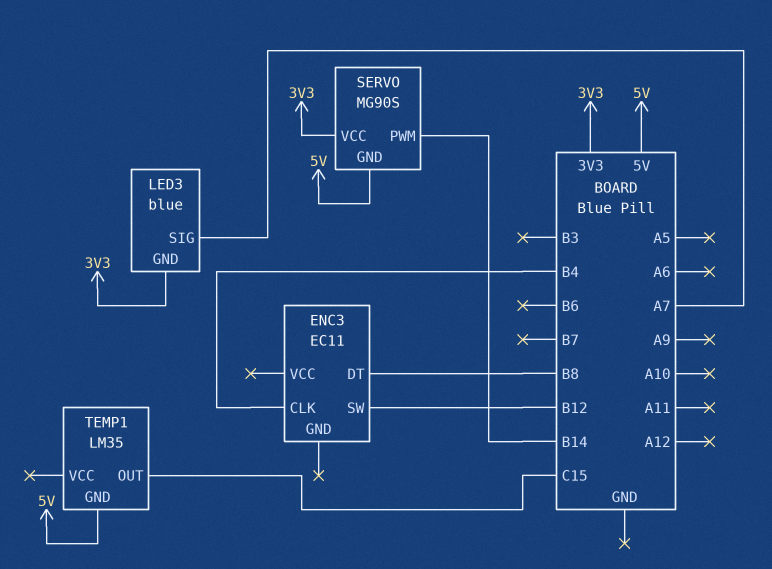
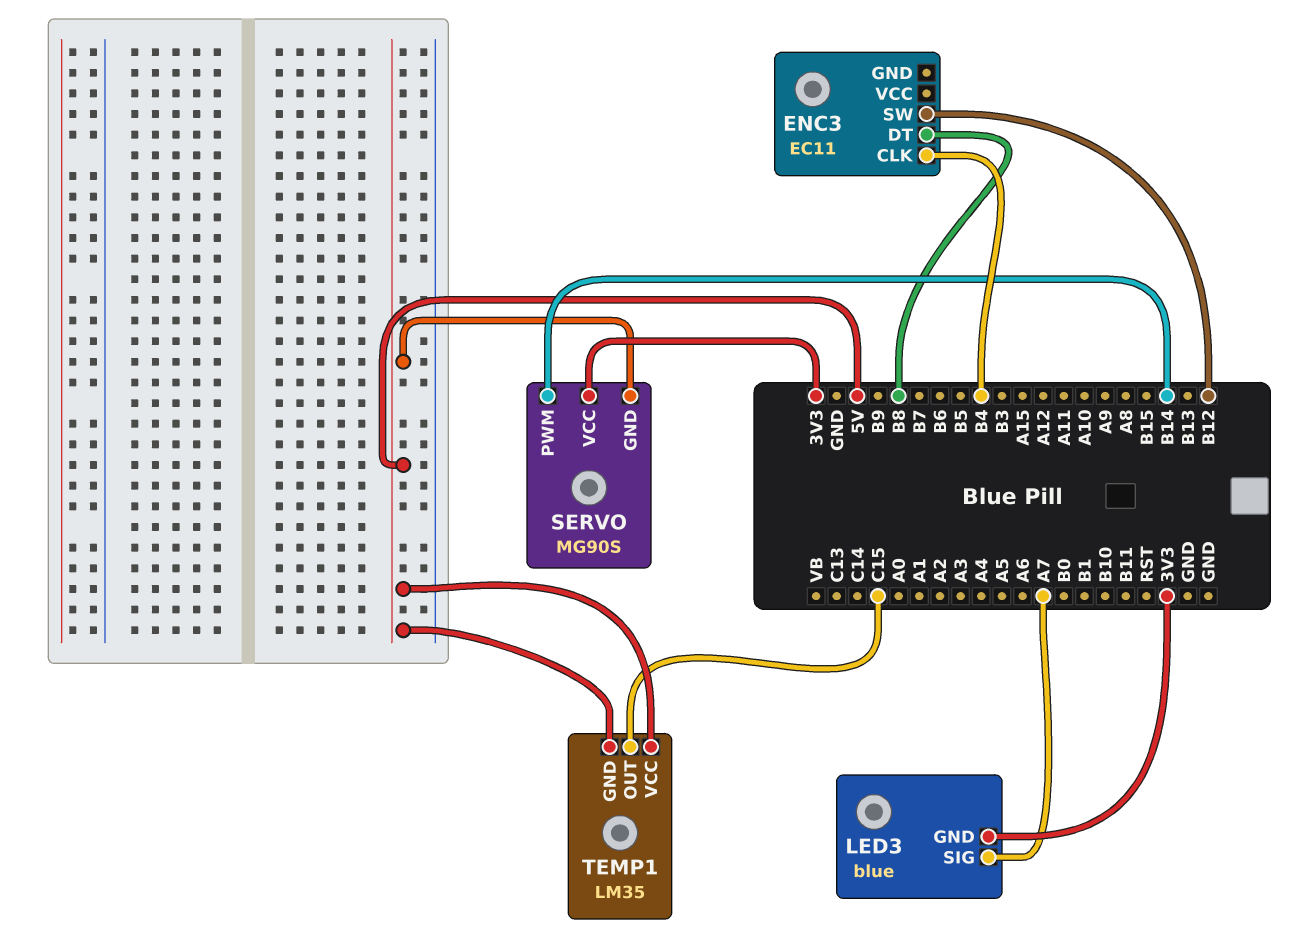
TEMP1 pin VCC: none -> 5V

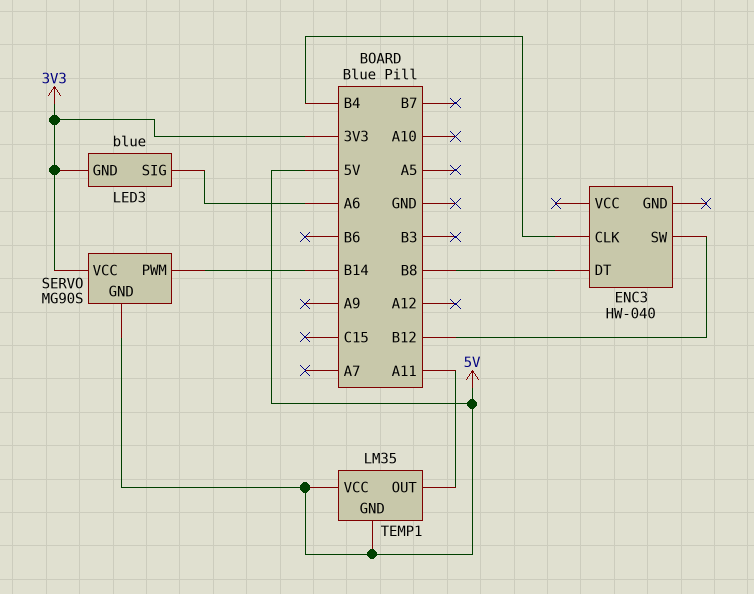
ENC3: EC11 -> HW-040
LED3 pin SIG: A7 -> A6
TEMP1 pin OUT: C15 -> A11

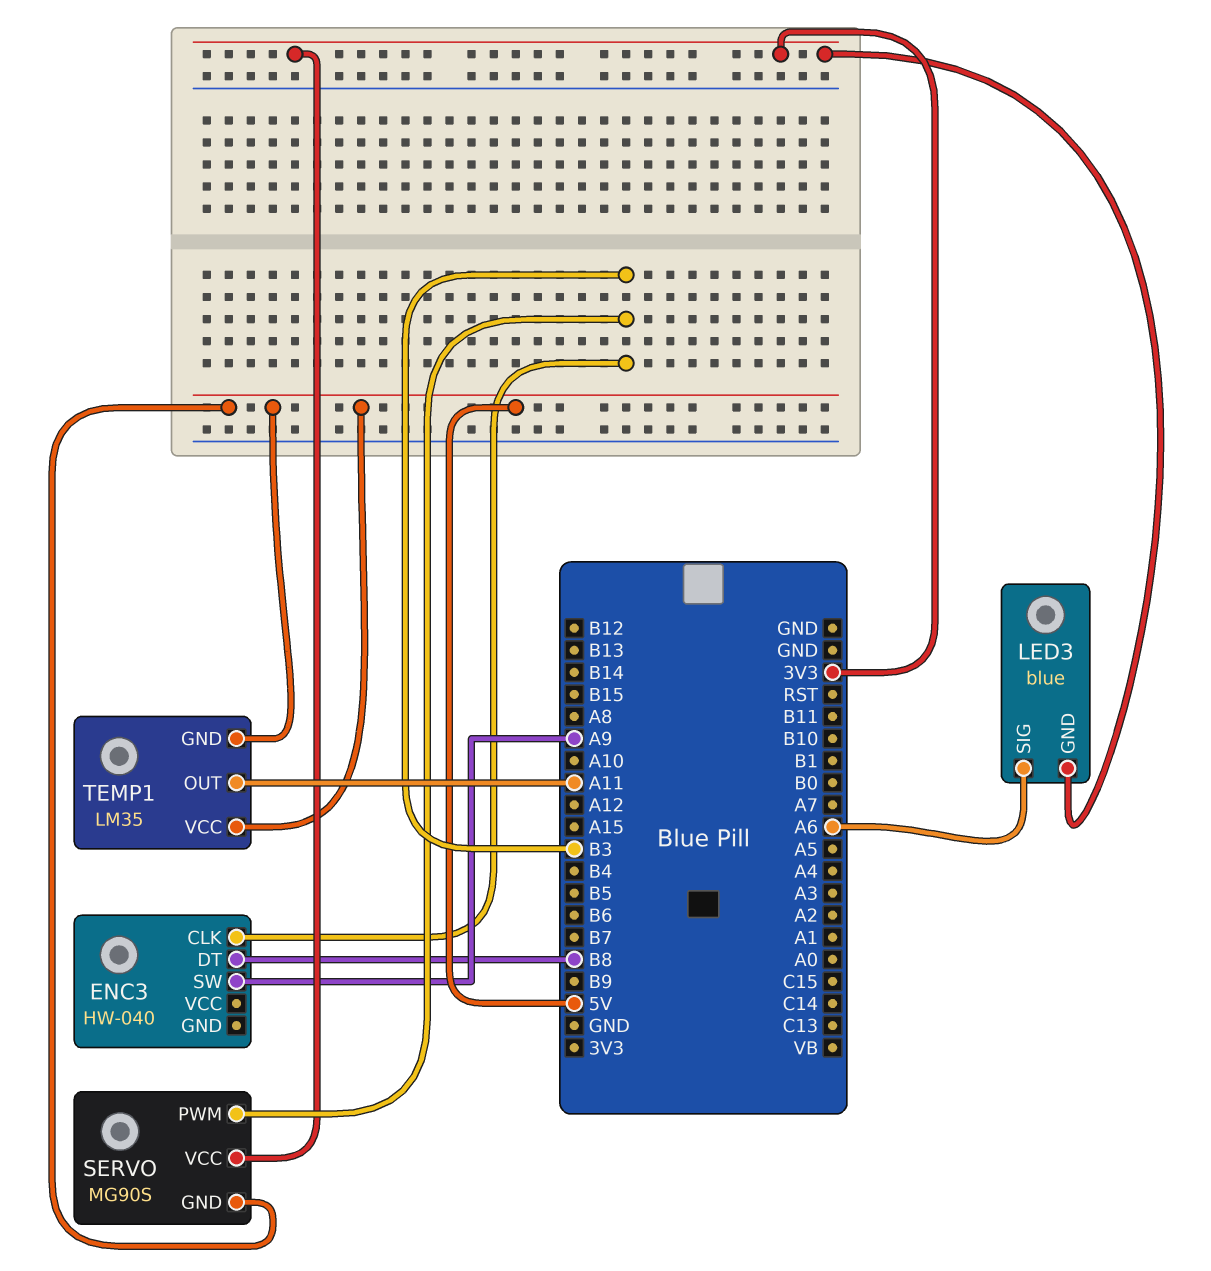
ENC3 pin CLK: B4 -> B3
ENC3 pin SW: B12 -> A9
SERVO pin PWM: B14 -> B3

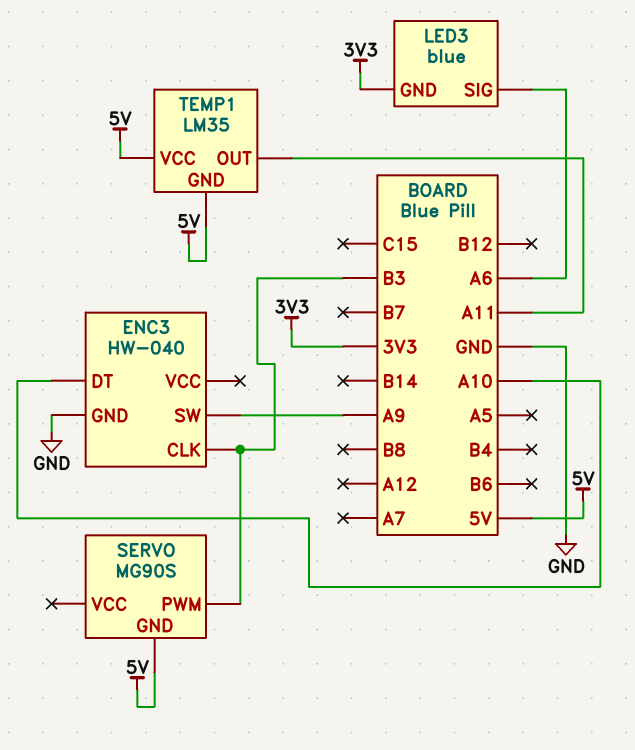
ENC3 pin DT: B8 -> A10
ENC3 pin GND: none -> GND
SERVO pin VCC: 3V3 -> none

